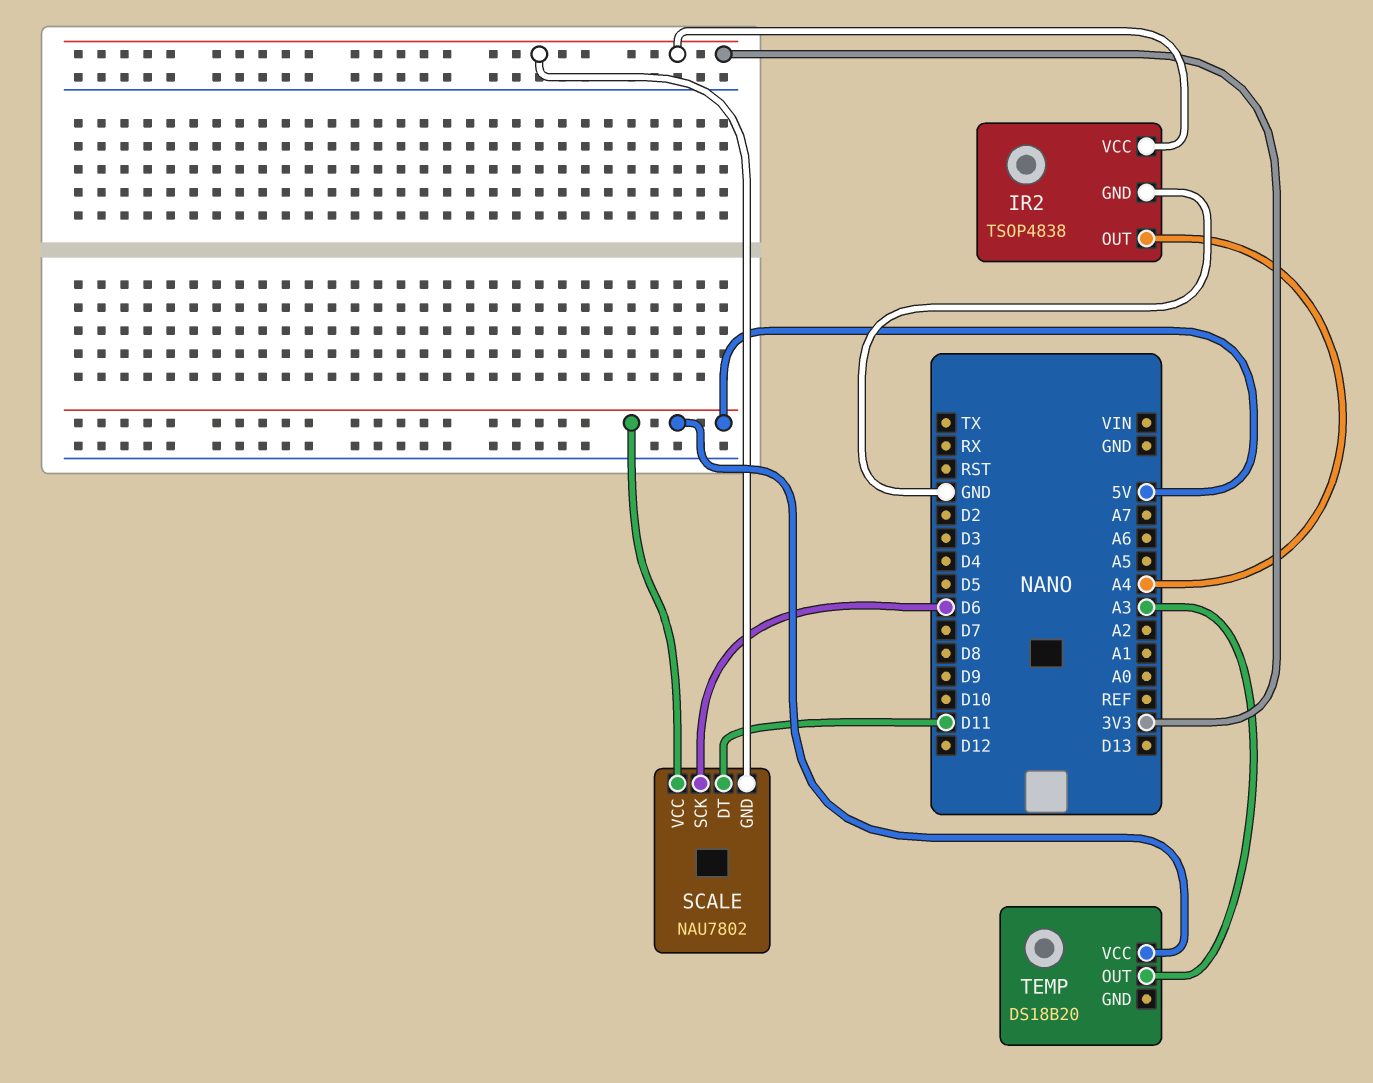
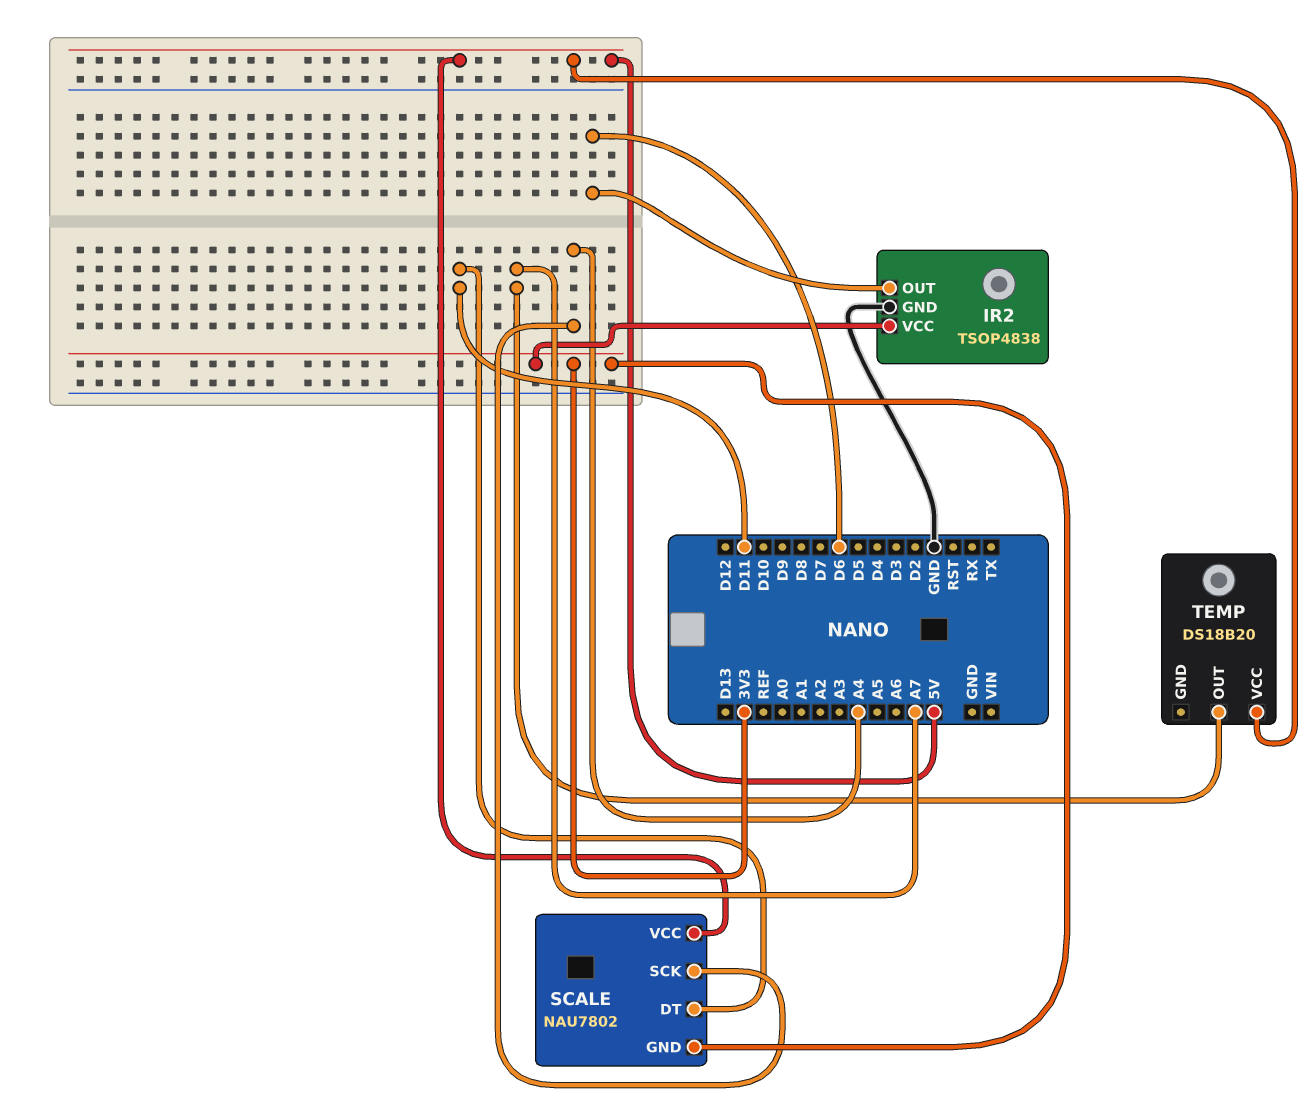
IR2 pin OUT: A4 -> D6
SCALE pin SCK: D6 -> A4
TEMP pin OUT: A3 -> A7

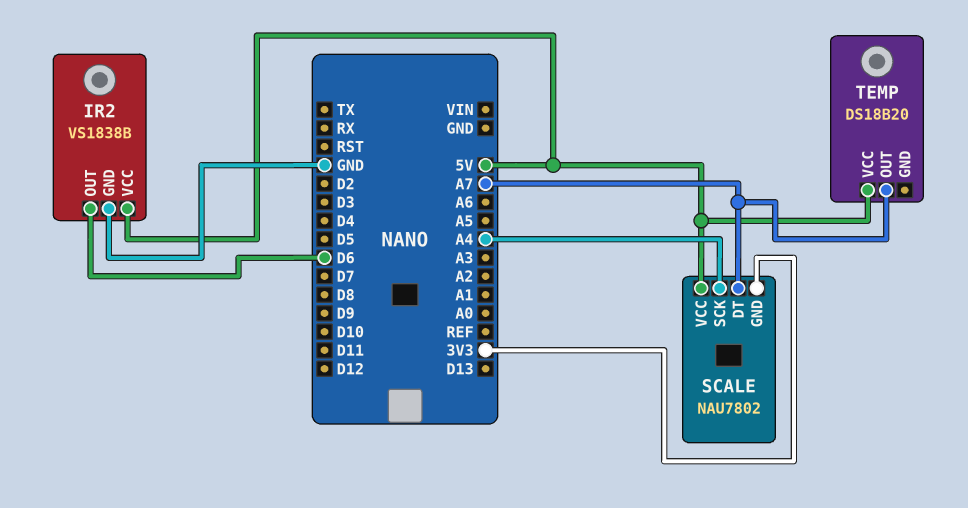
IR2: TSOP4838 -> VS1838B
IR2 pin VCC: 3V3 -> 5V
SCALE pin DT: D11 -> A7

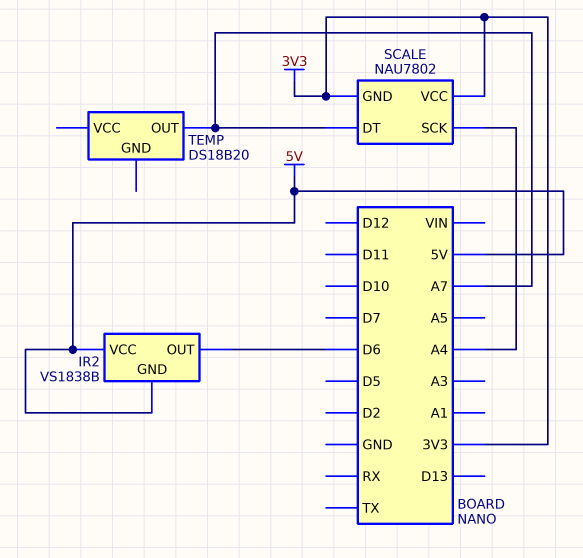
IR2 pin GND: GND -> 5V
SCALE pin VCC: 5V -> 3V3
TEMP pin VCC: 5V -> none

